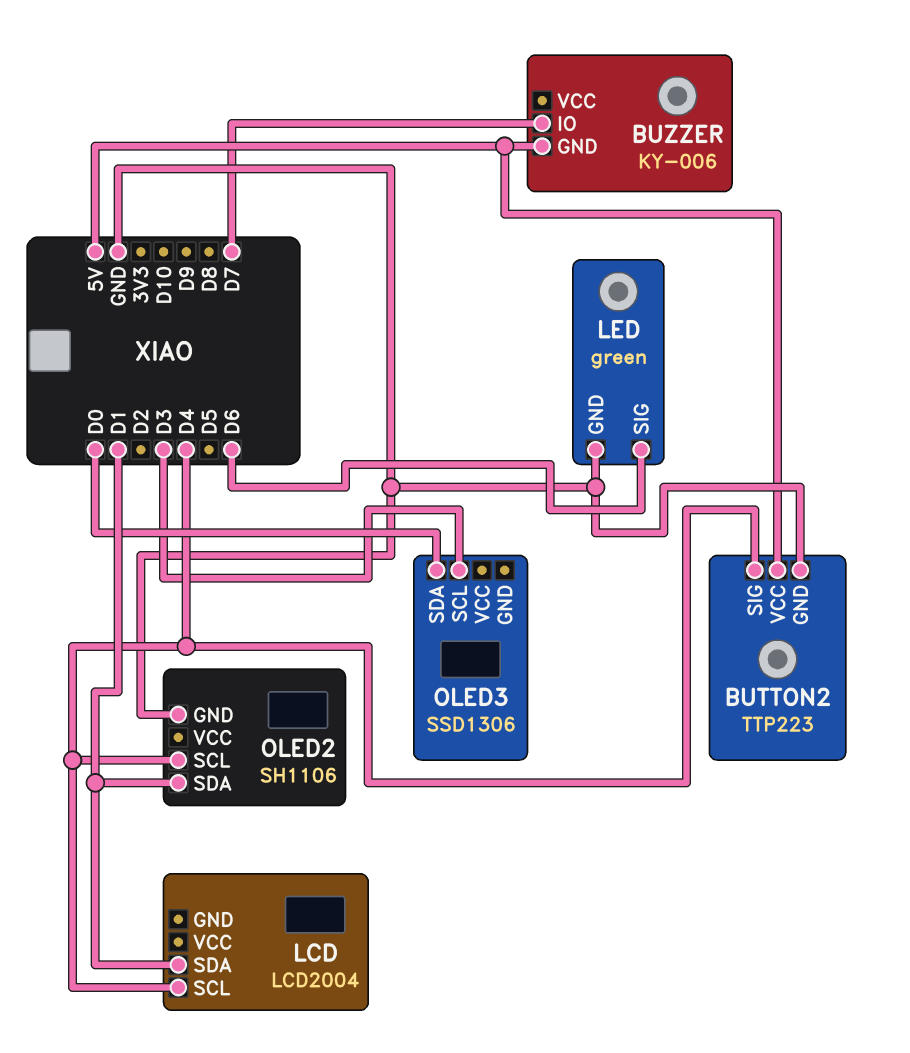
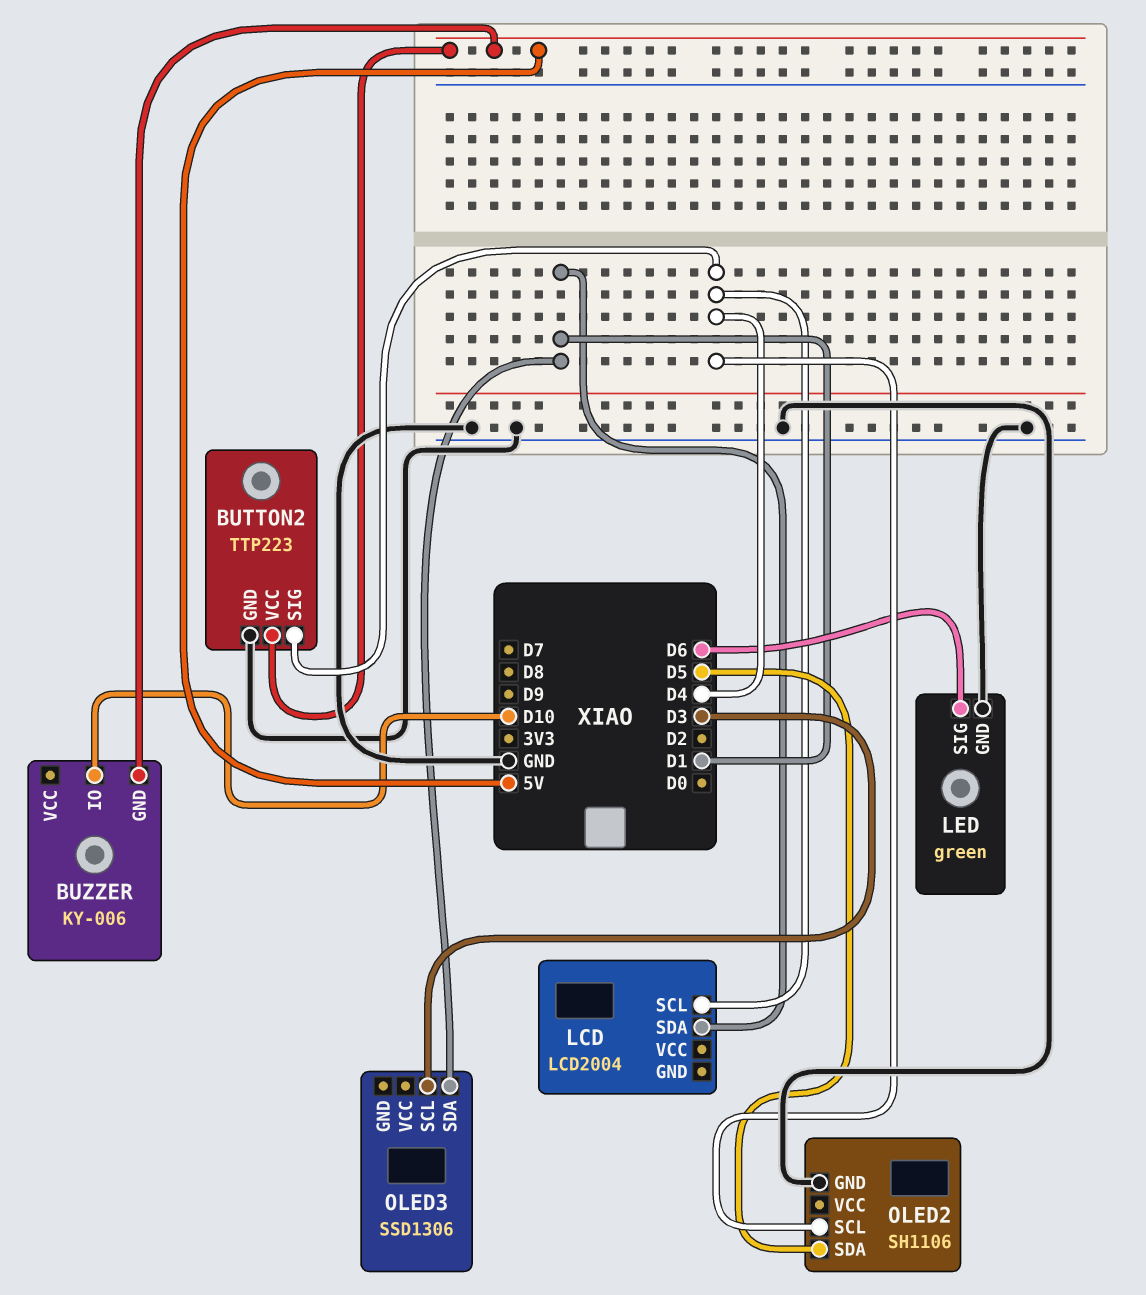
BUZZER pin IO: D7 -> D10
OLED2 pin SDA: D1 -> D5
OLED3 pin SDA: D0 -> D1

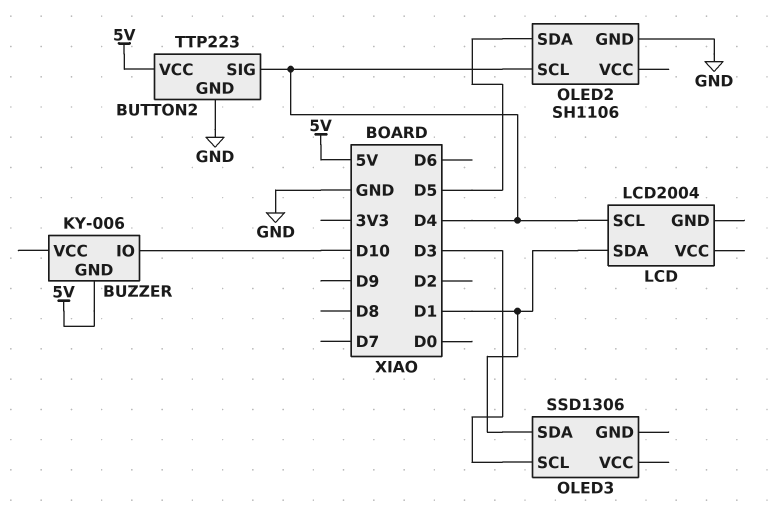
LED: green -> none
LED pin GND: GND -> none
LED pin SIG: D6 -> none

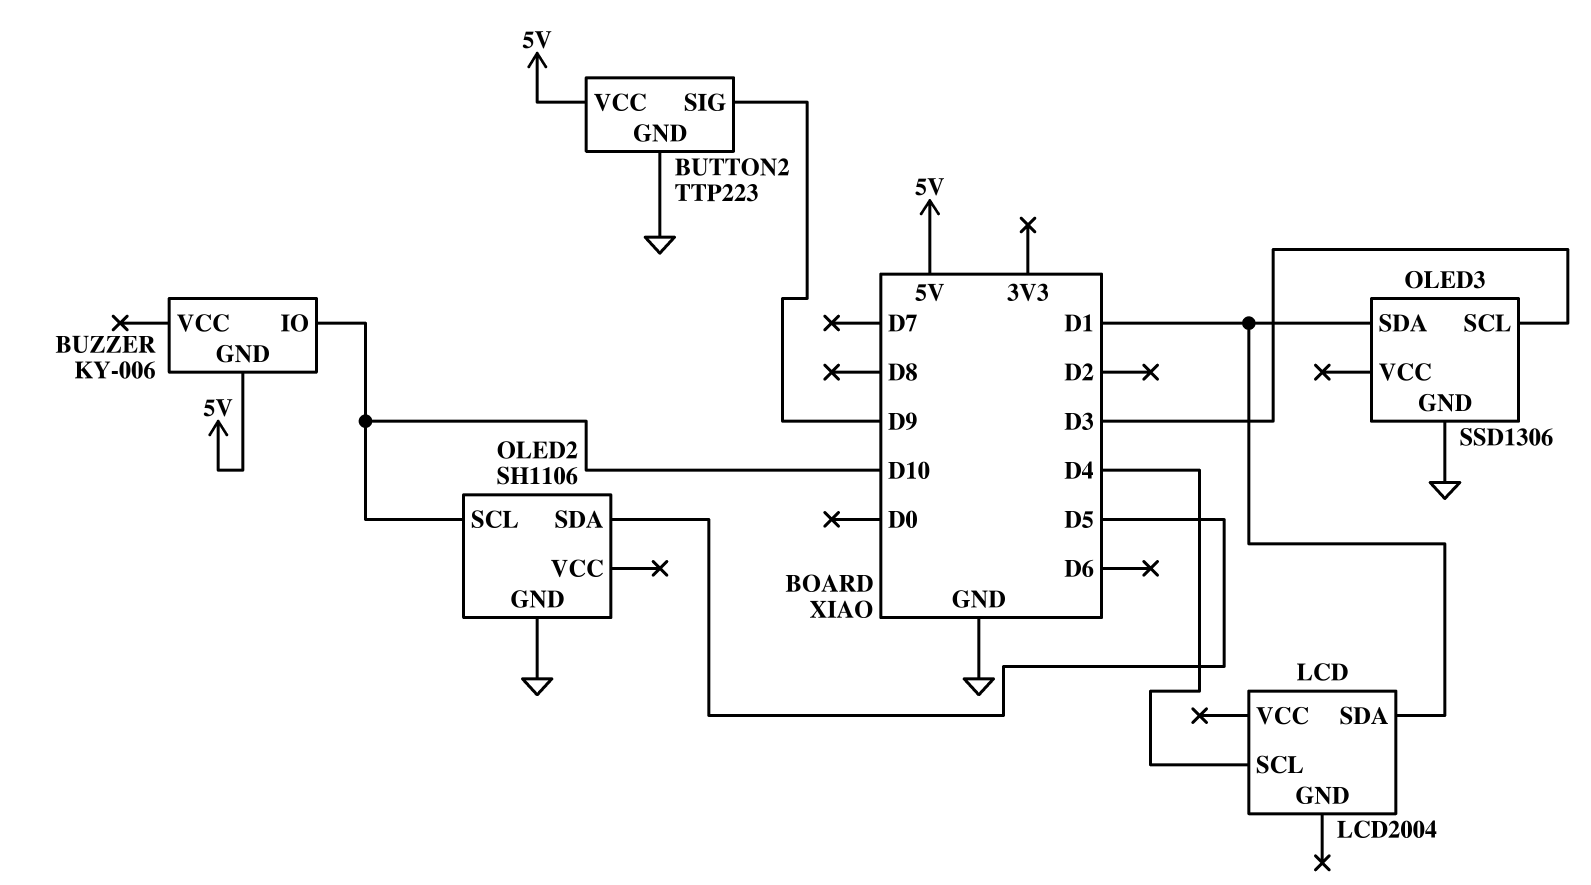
BUTTON2 pin SIG: D4 -> D9
OLED2 pin SCL: D4 -> D10
OLED3 pin GND: none -> GND

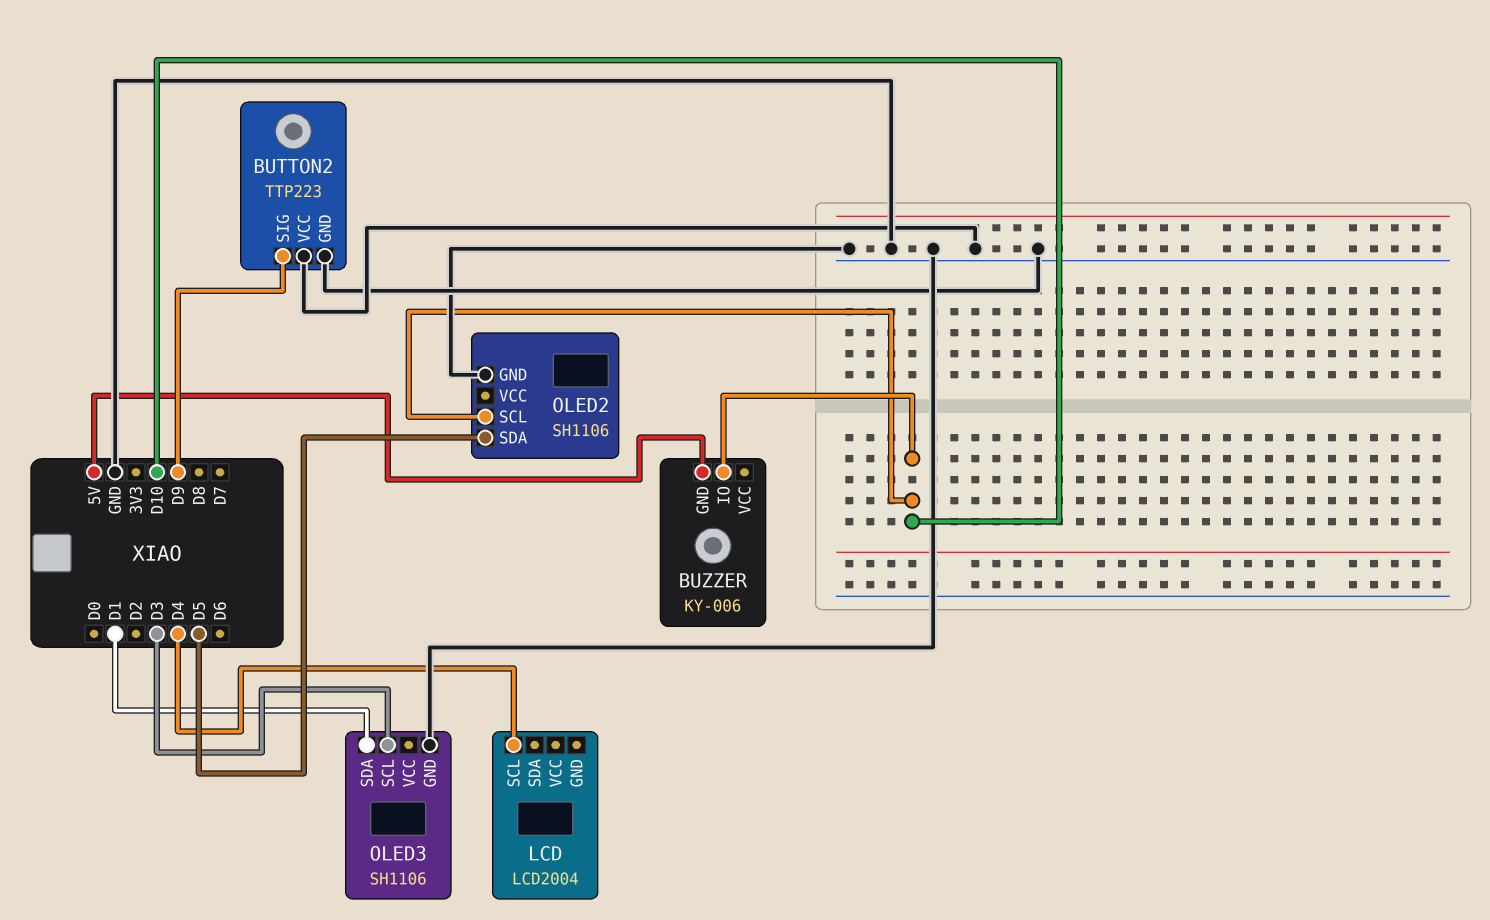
BUTTON2 pin VCC: 5V -> GND
LCD pin SDA: D1 -> none
OLED3: SSD1306 -> SH1106

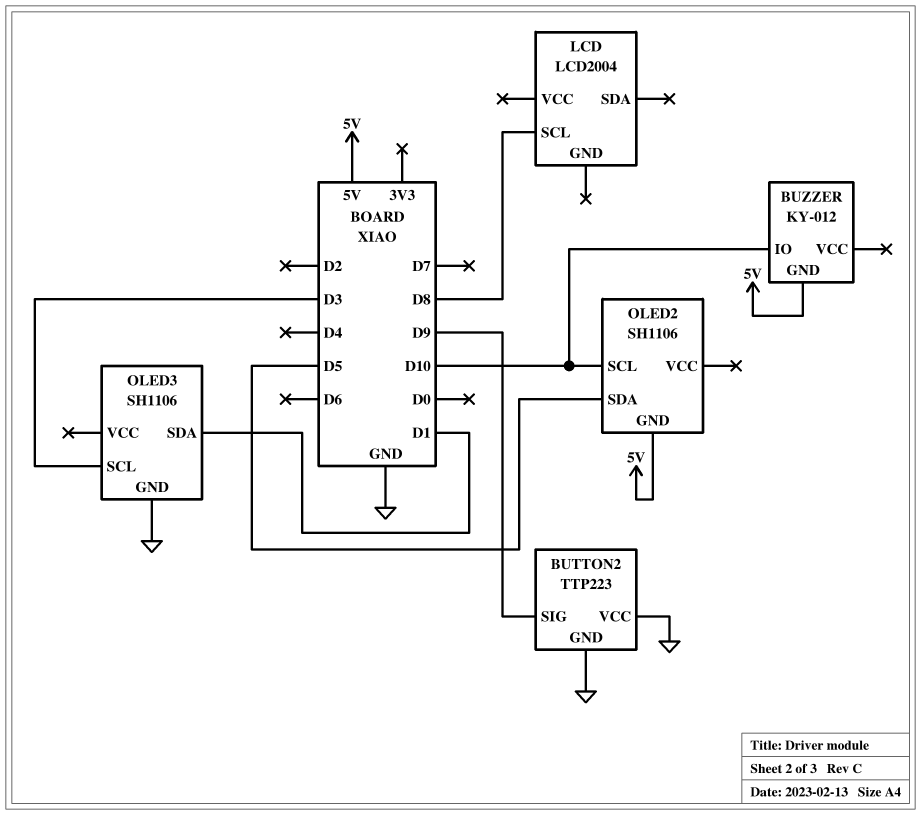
BUZZER: KY-006 -> KY-012
LCD pin SCL: D4 -> D8
OLED2 pin GND: GND -> 5V

